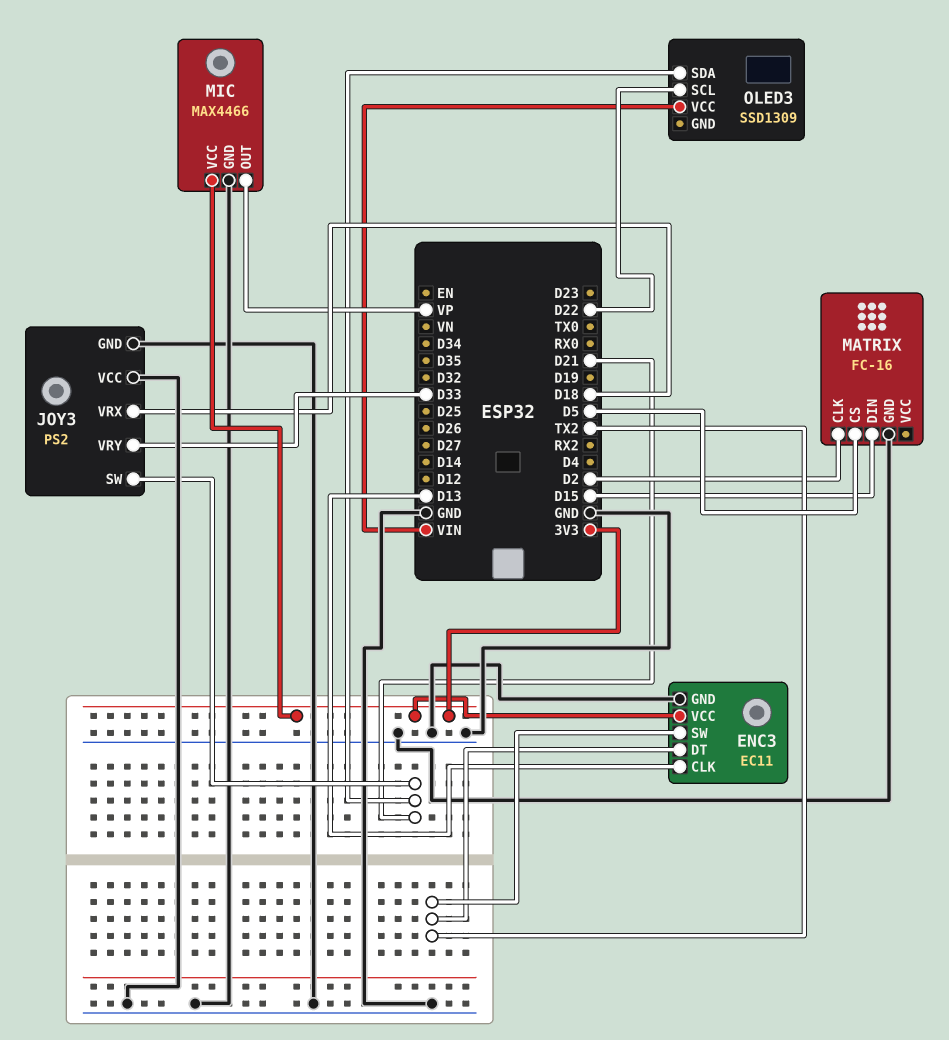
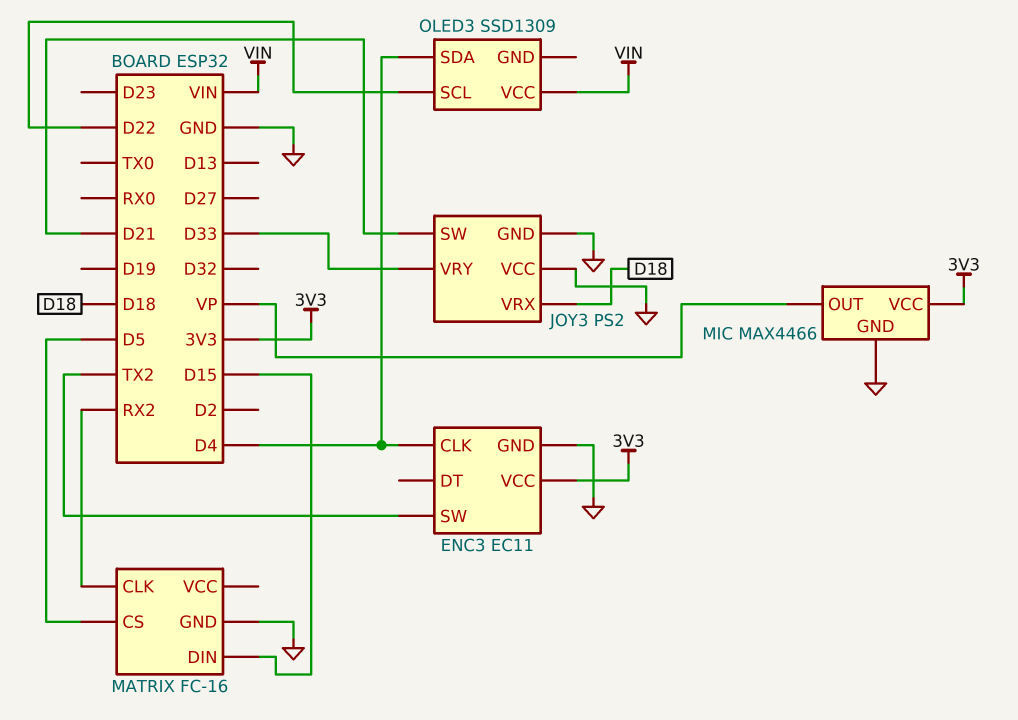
ENC3 pin CLK: D13 -> D4
ENC3 pin DT: TX2 -> none
MATRIX pin CLK: D2 -> RX2
OLED3 pin SDA: D21 -> D4

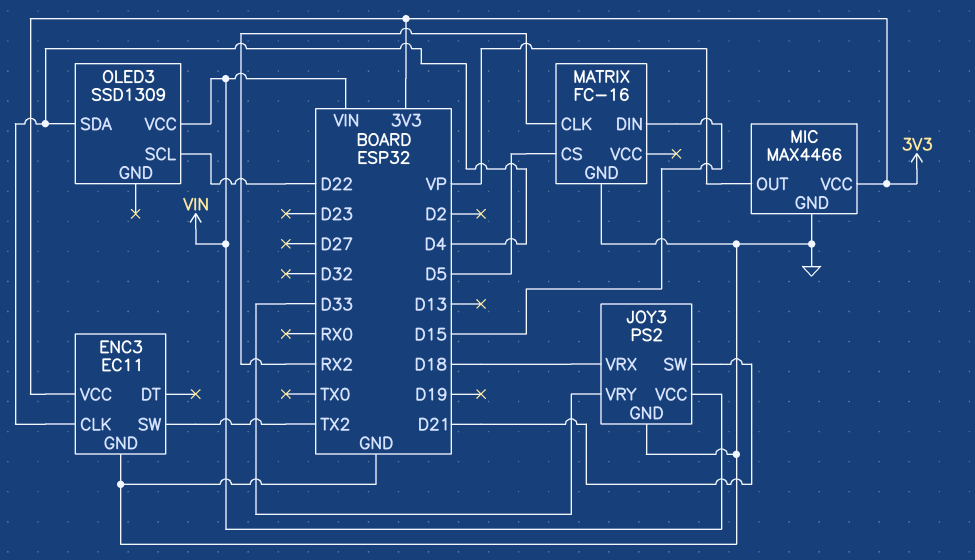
JOY3 pin VCC: GND -> VIN

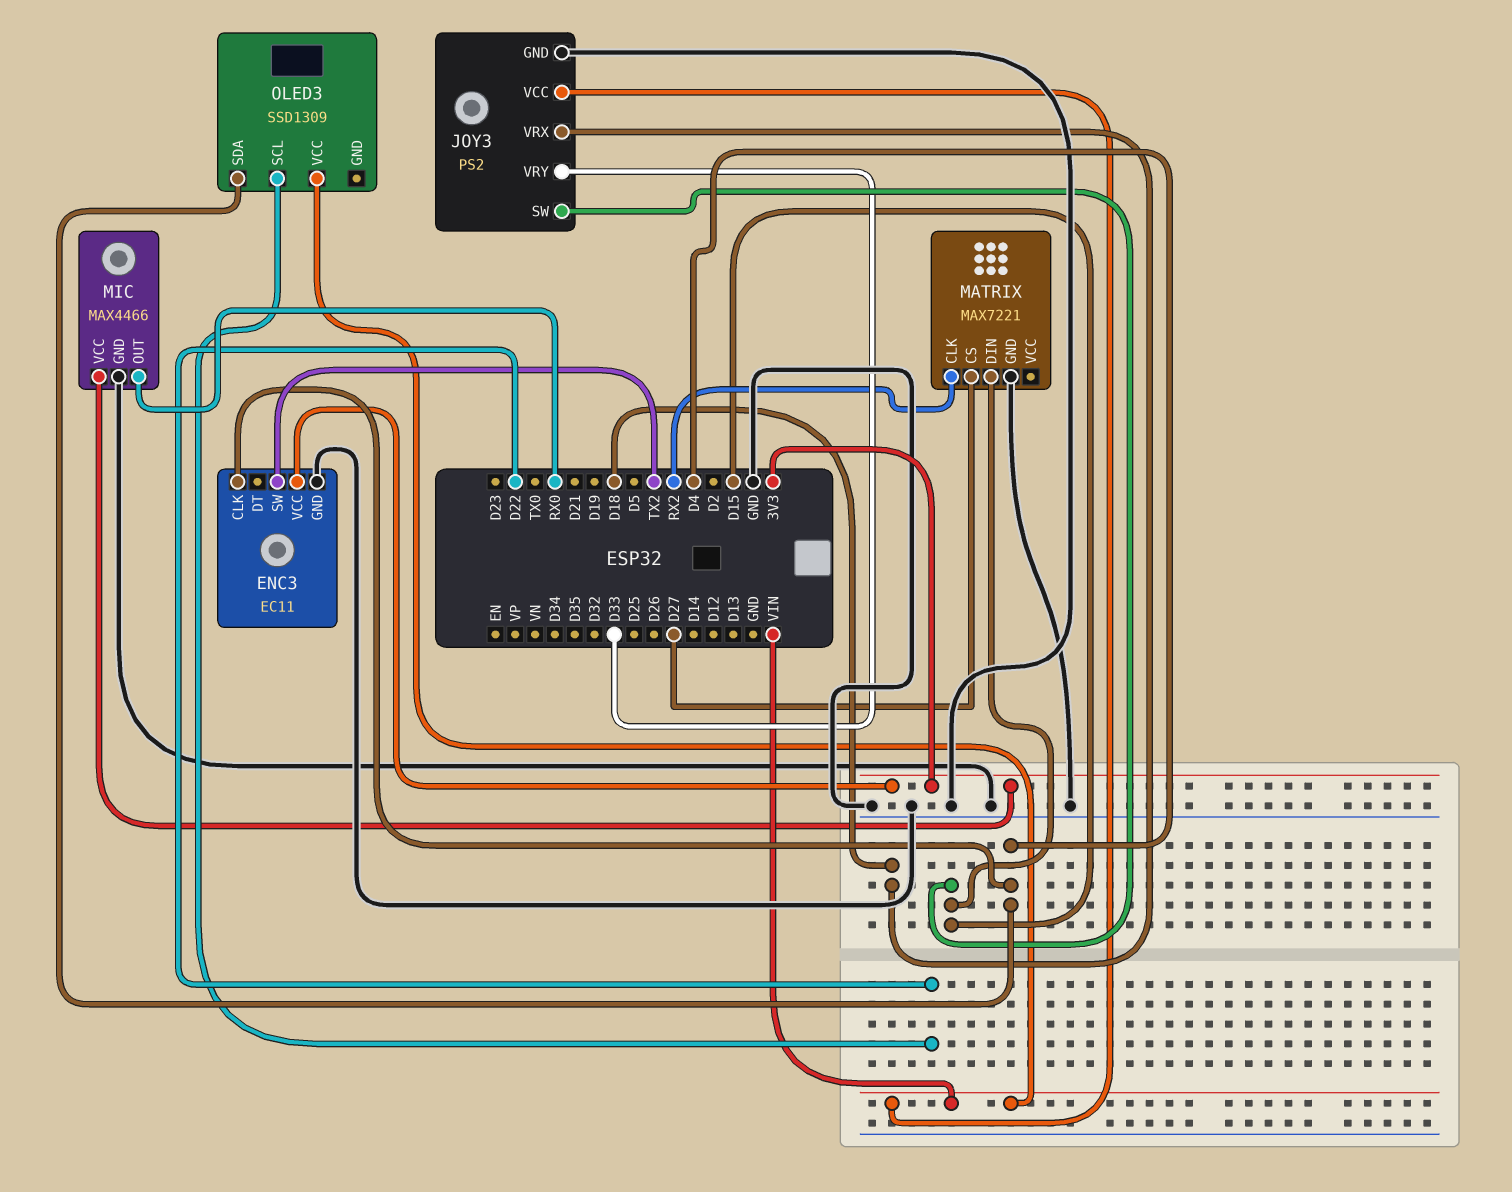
JOY3 pin SW: D21 -> D15
MATRIX: FC-16 -> MAX7221
MATRIX pin CS: D5 -> D27
MIC pin OUT: VP -> RX0

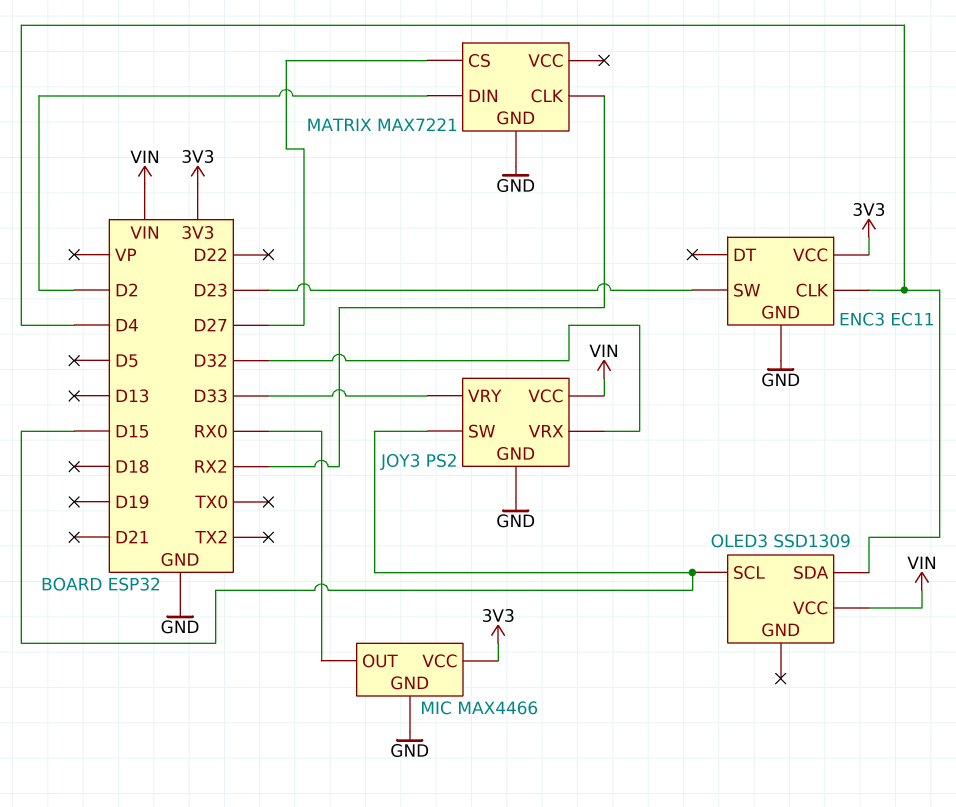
ENC3 pin SW: TX2 -> D23
JOY3 pin VRX: D18 -> D32
MATRIX pin DIN: D15 -> D2
OLED3 pin SCL: D22 -> D15

